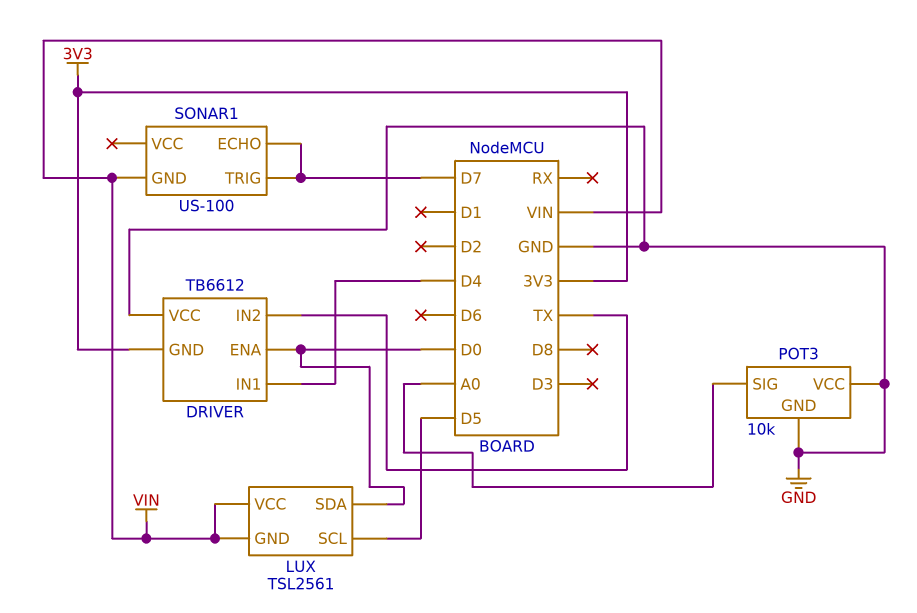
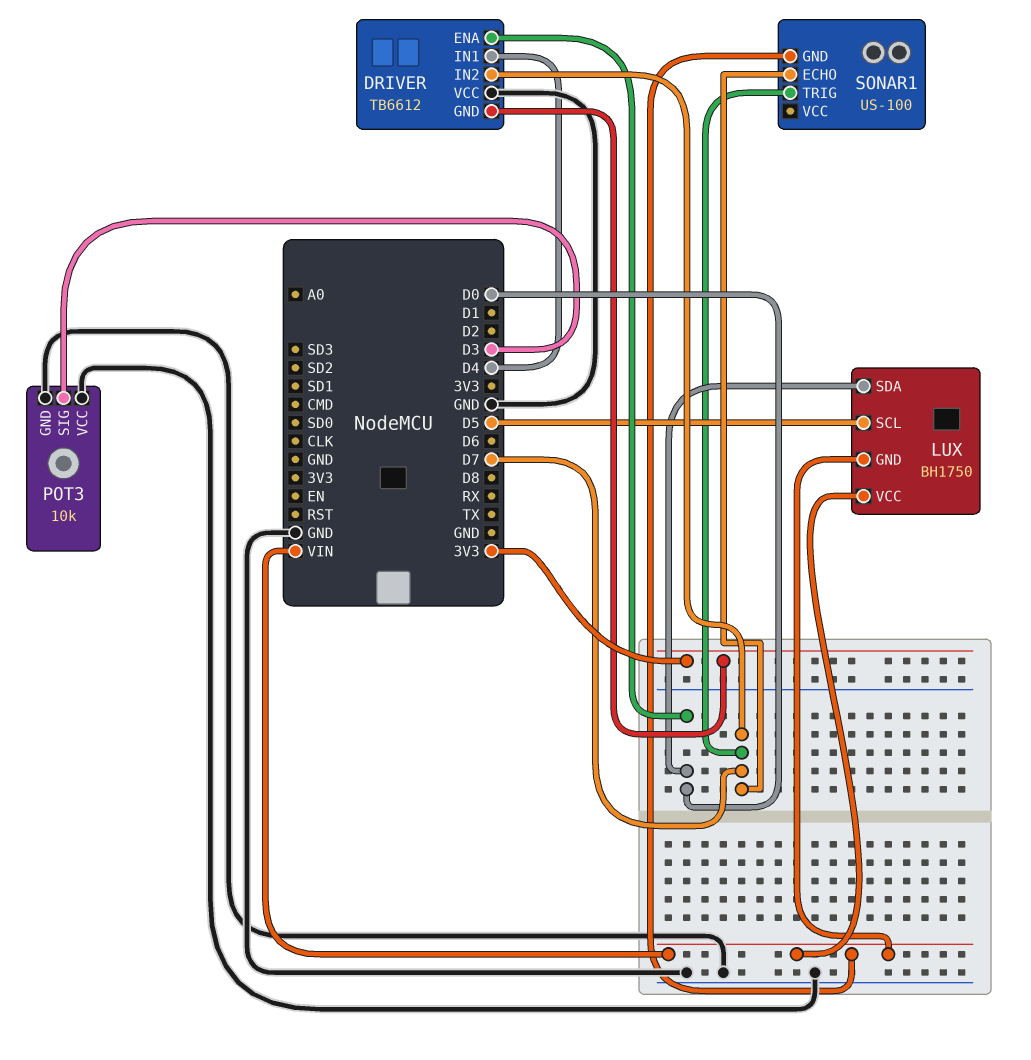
DRIVER pin IN2: TX -> D7
LUX: TSL2561 -> BH1750
POT3 pin SIG: A0 -> D3

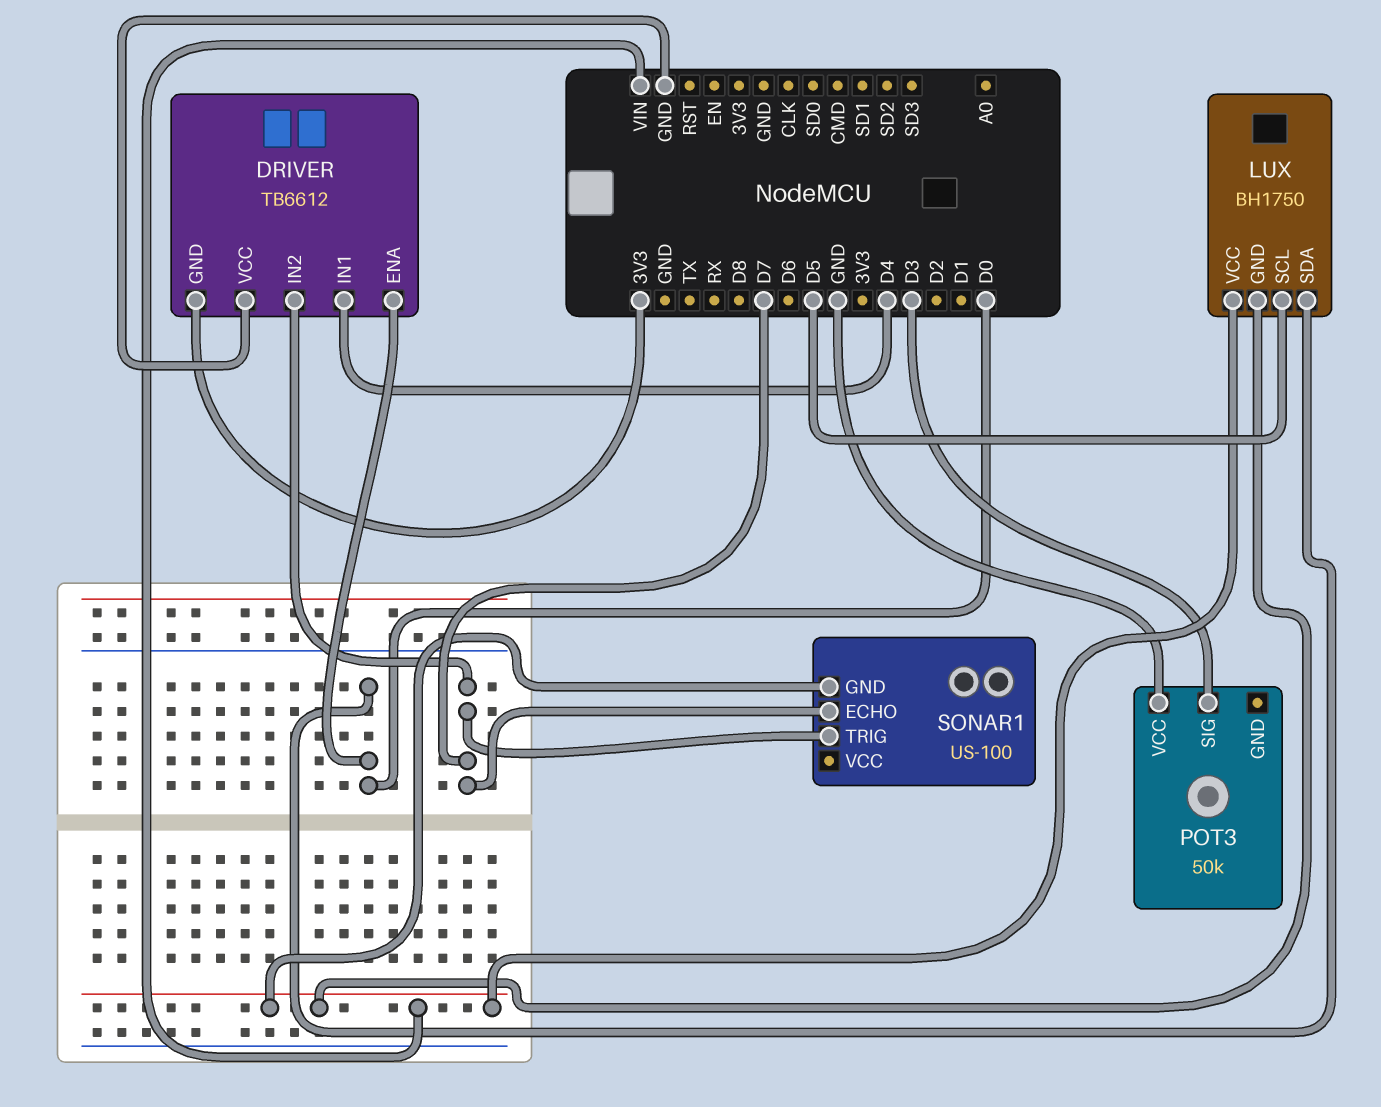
POT3: 10k -> 50k
POT3 pin GND: GND -> none

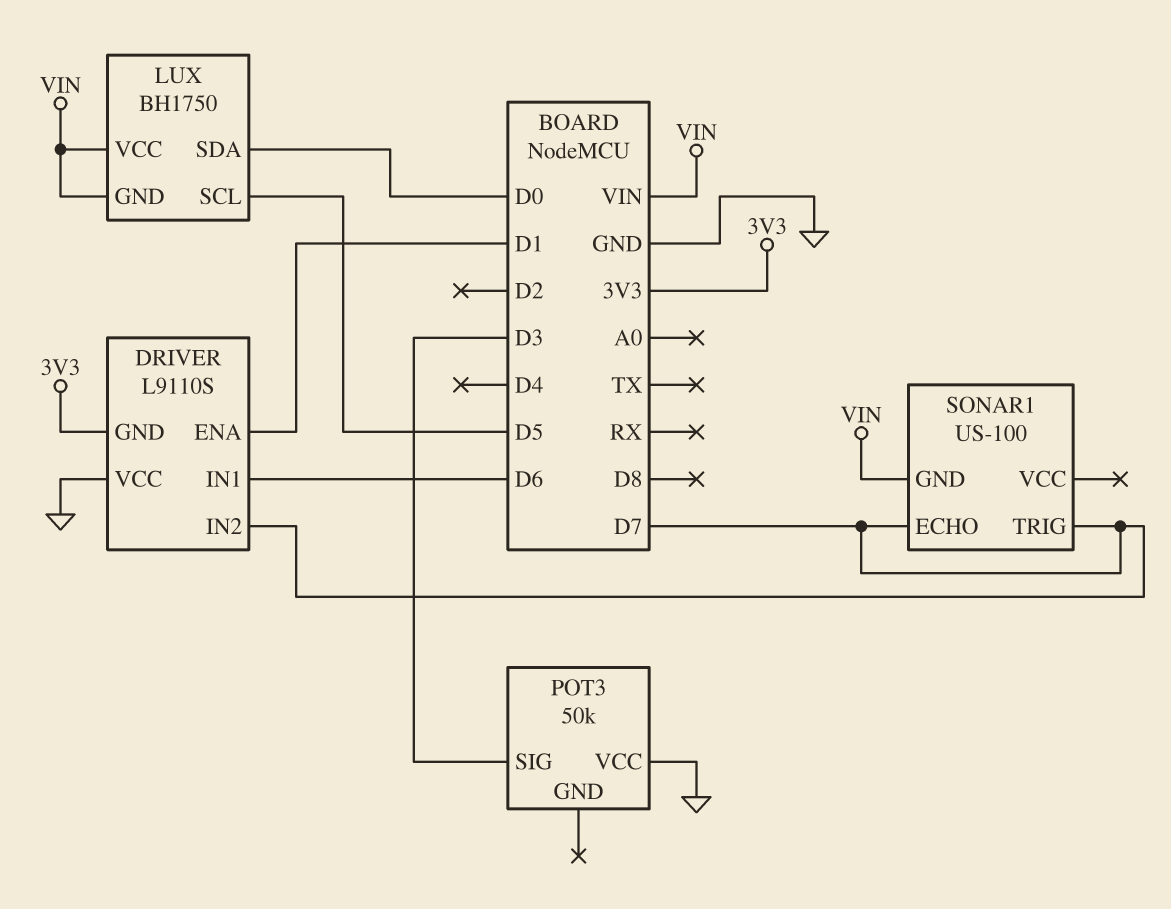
DRIVER: TB6612 -> L9110S
DRIVER pin ENA: D0 -> D1
DRIVER pin IN1: D4 -> D6

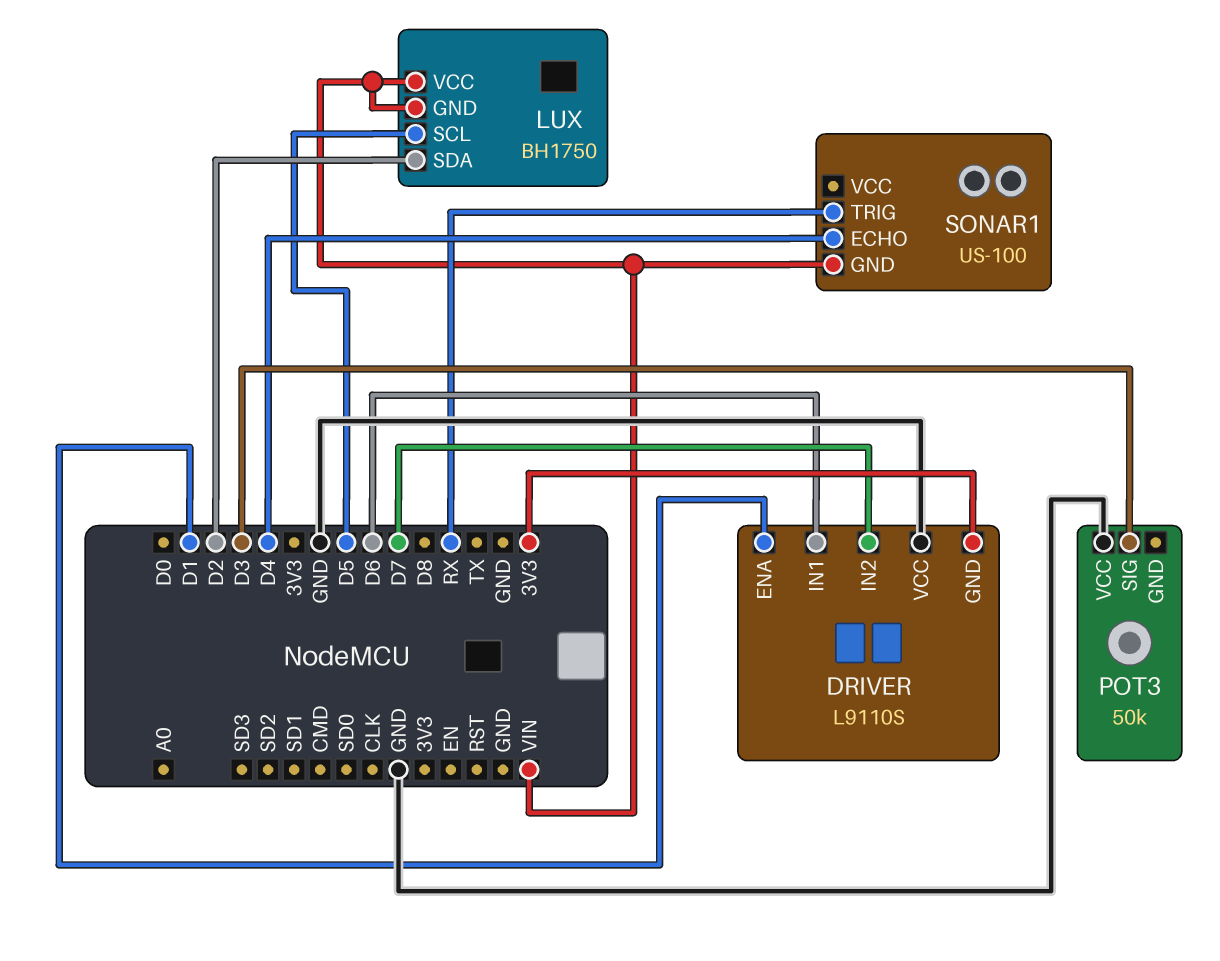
LUX pin SDA: D0 -> D2
SONAR1 pin ECHO: D7 -> D4
SONAR1 pin TRIG: D7 -> RX

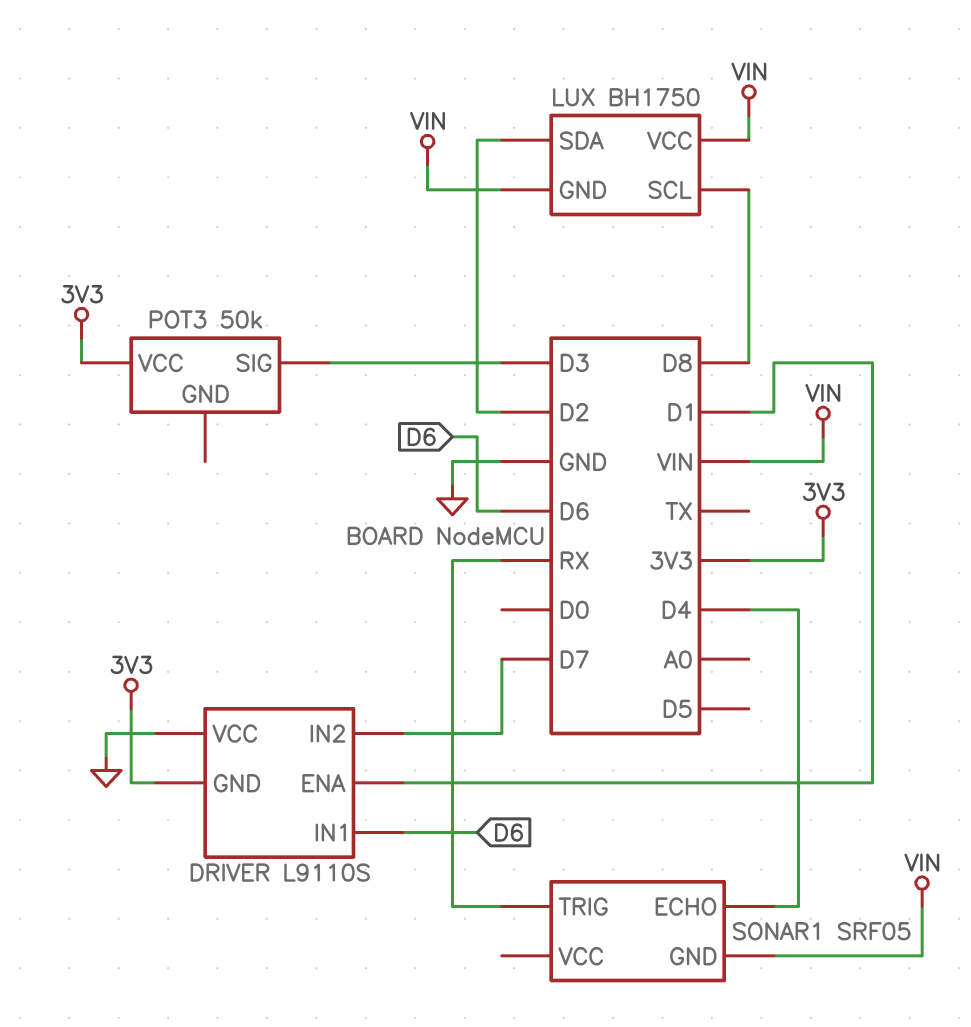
LUX pin SCL: D5 -> D8
POT3 pin VCC: GND -> 3V3
SONAR1: US-100 -> SRF05

